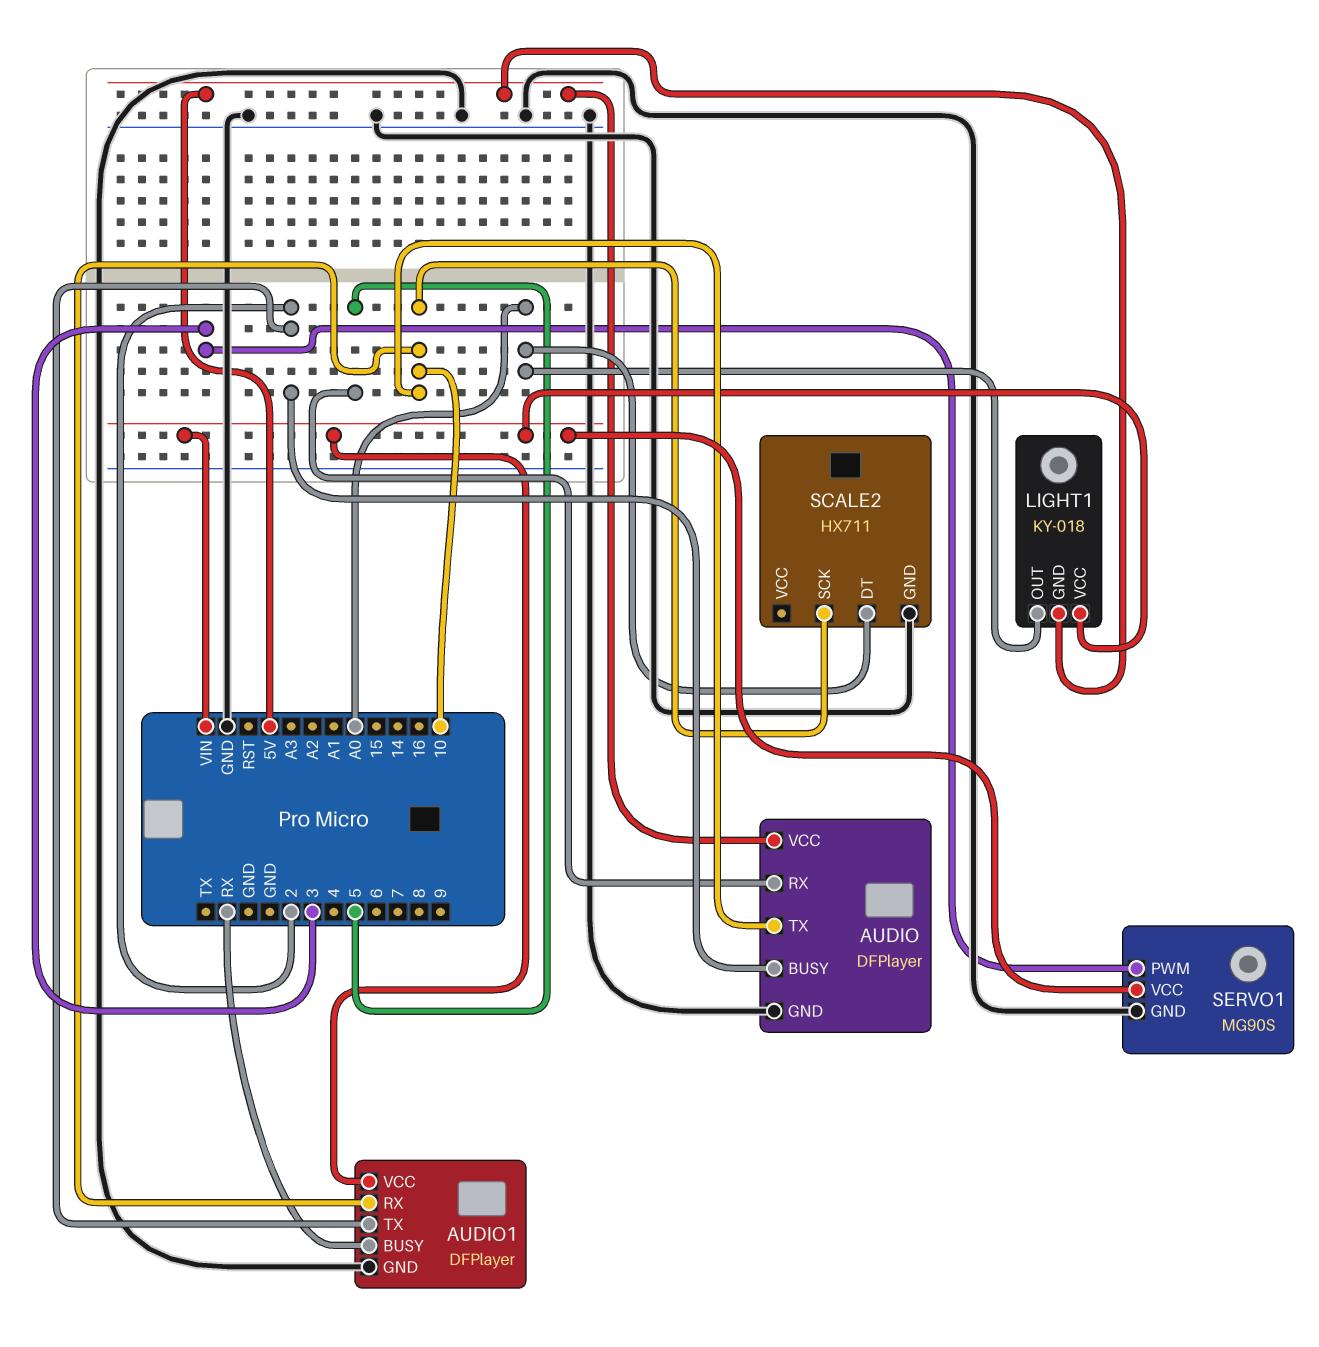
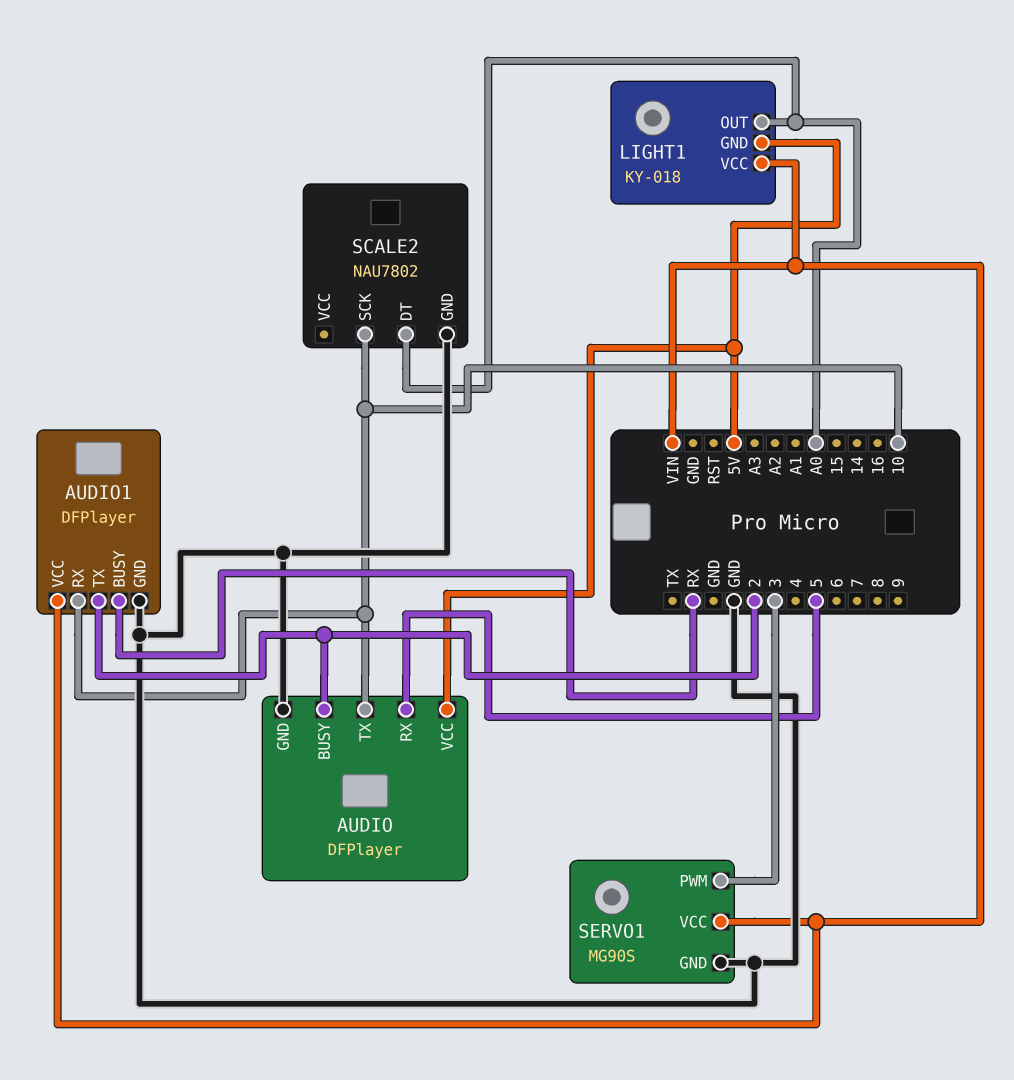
SCALE2: HX711 -> NAU7802

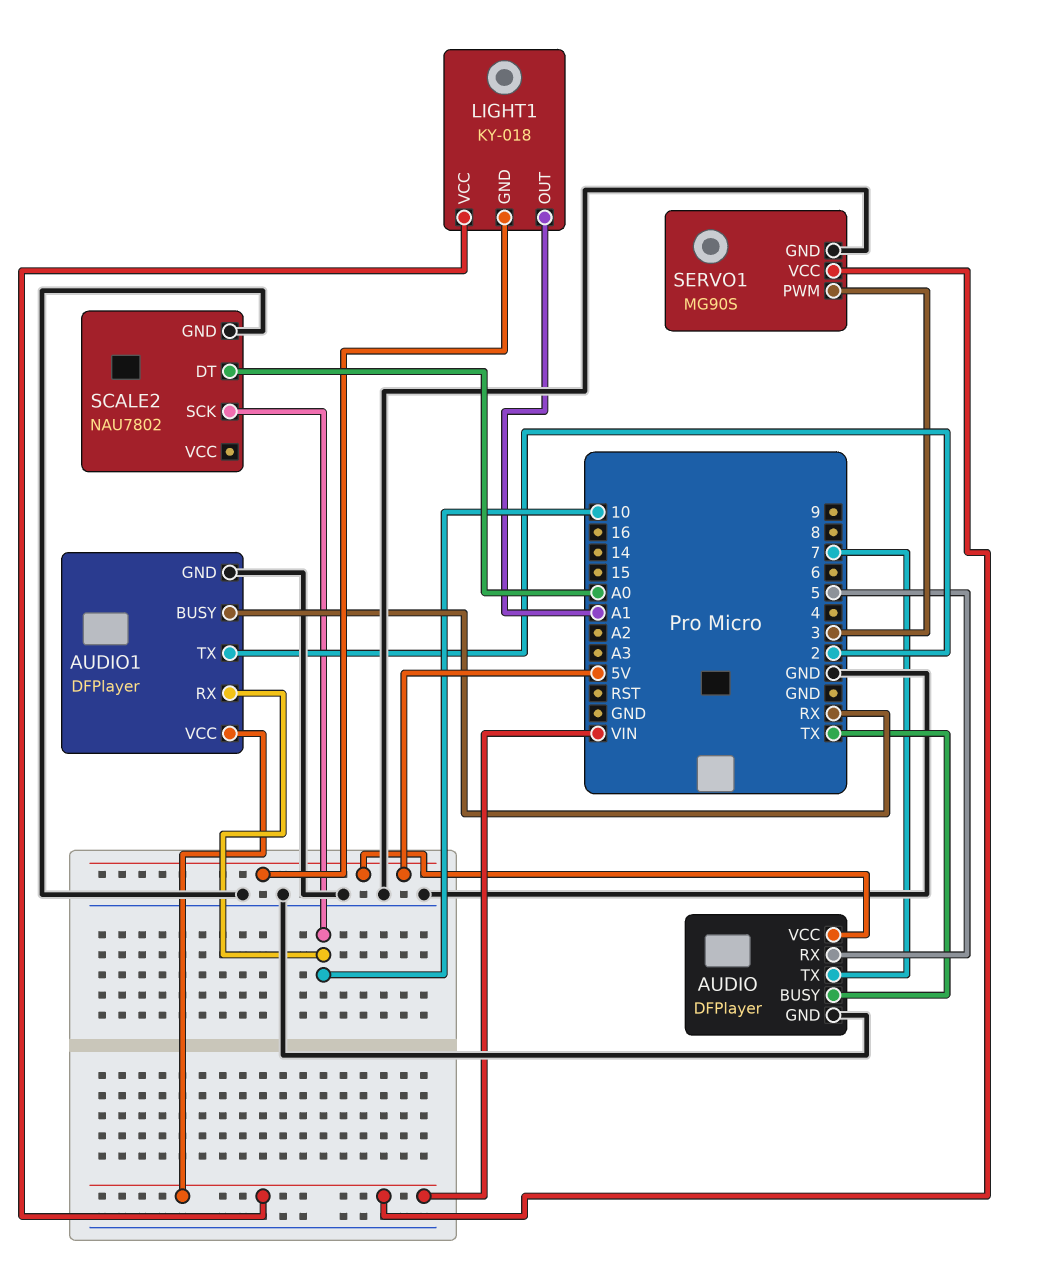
AUDIO pin BUSY: 2 -> TX
AUDIO pin TX: 10 -> 7
LIGHT1 pin OUT: A0 -> A1

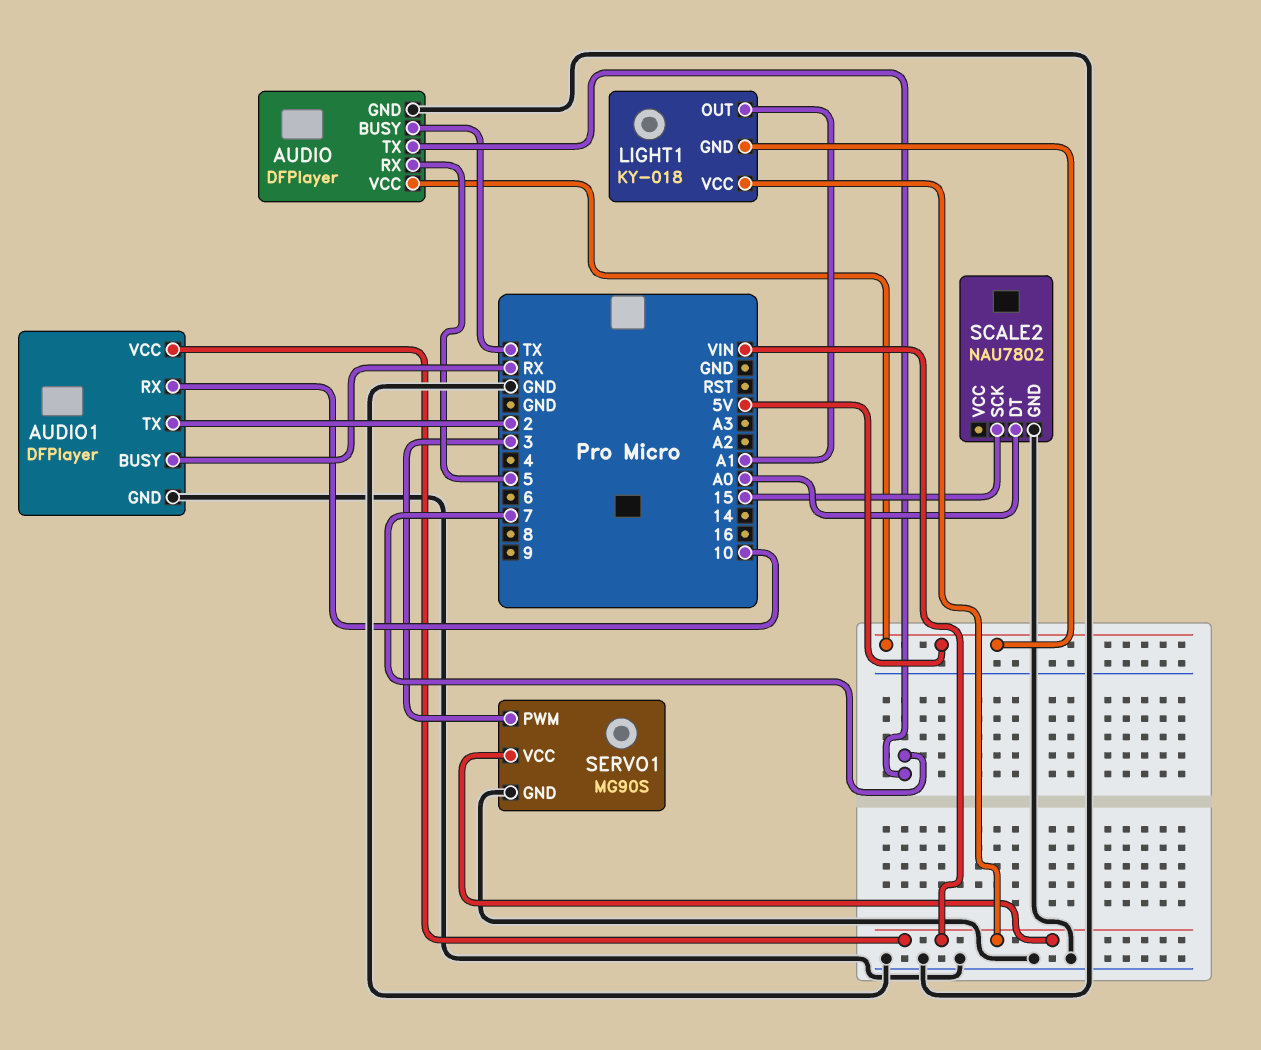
SCALE2 pin SCK: 10 -> 15

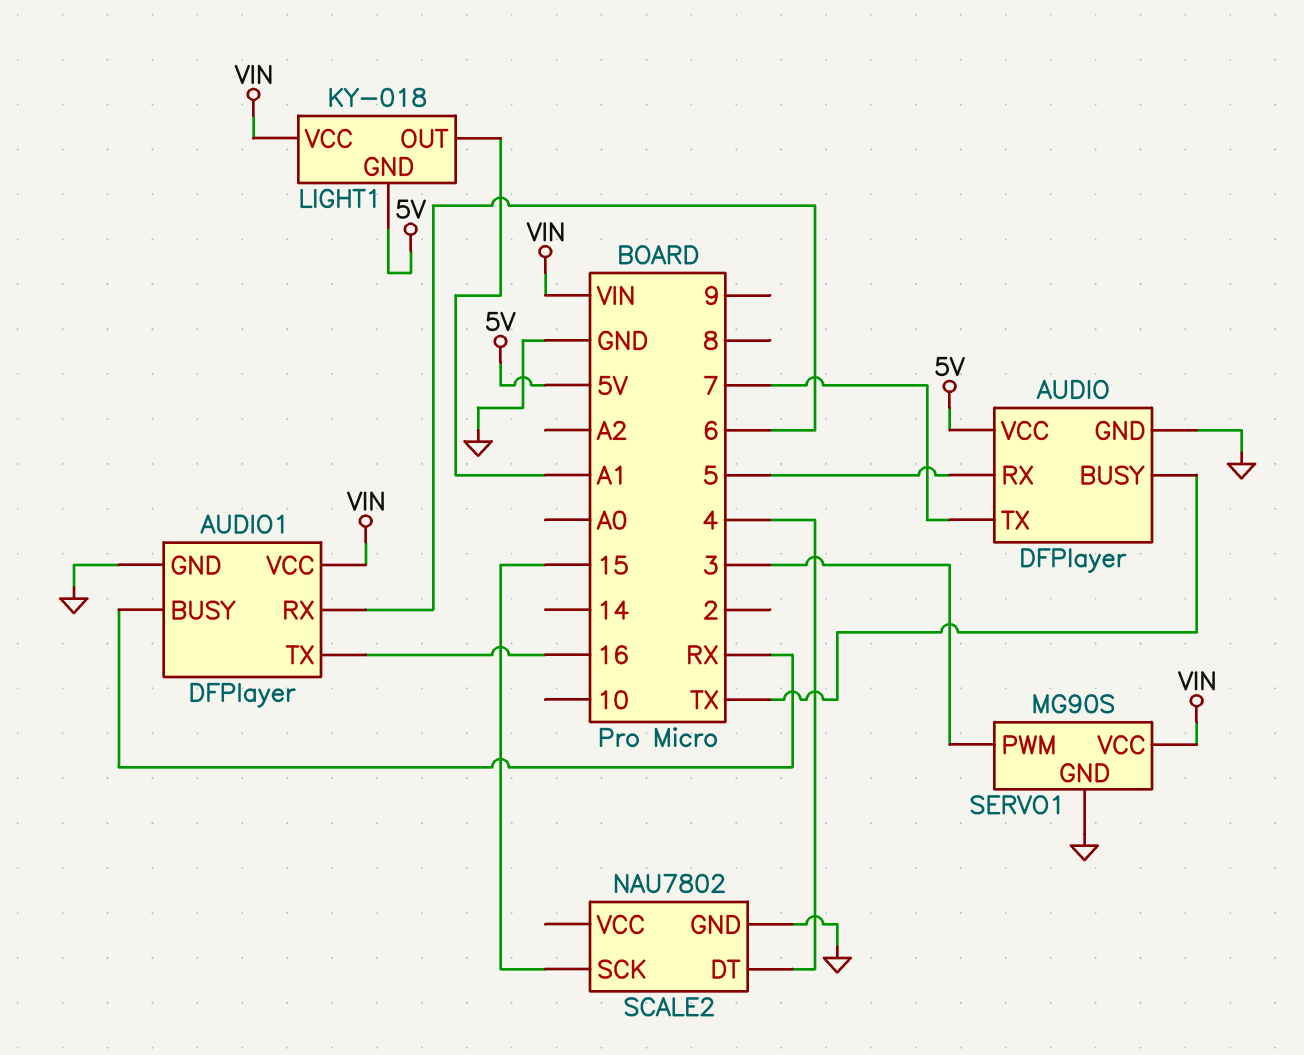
AUDIO1 pin RX: 10 -> 6
AUDIO1 pin TX: 2 -> 16
SCALE2 pin DT: A0 -> 4

